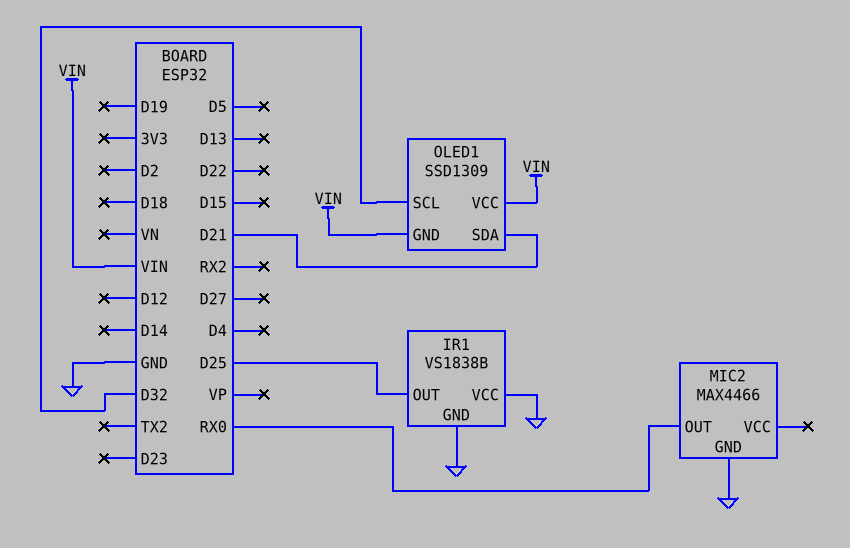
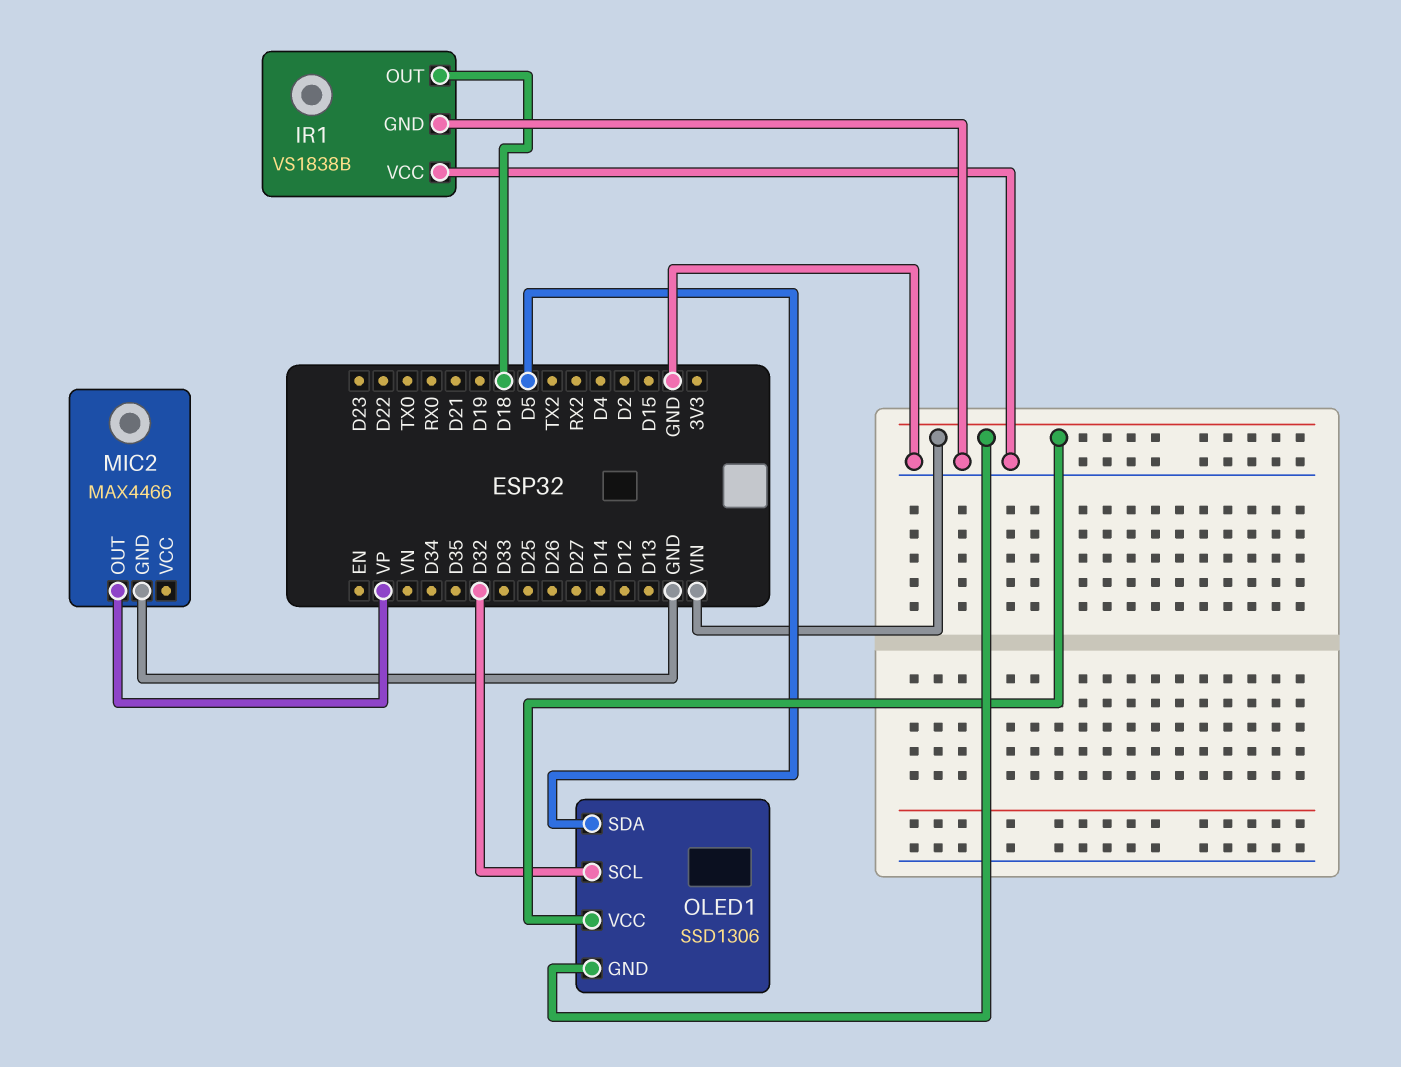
IR1 pin OUT: D25 -> D18
MIC2 pin OUT: RX0 -> VP
OLED1: SSD1309 -> SSD1306
OLED1 pin SDA: D21 -> D5

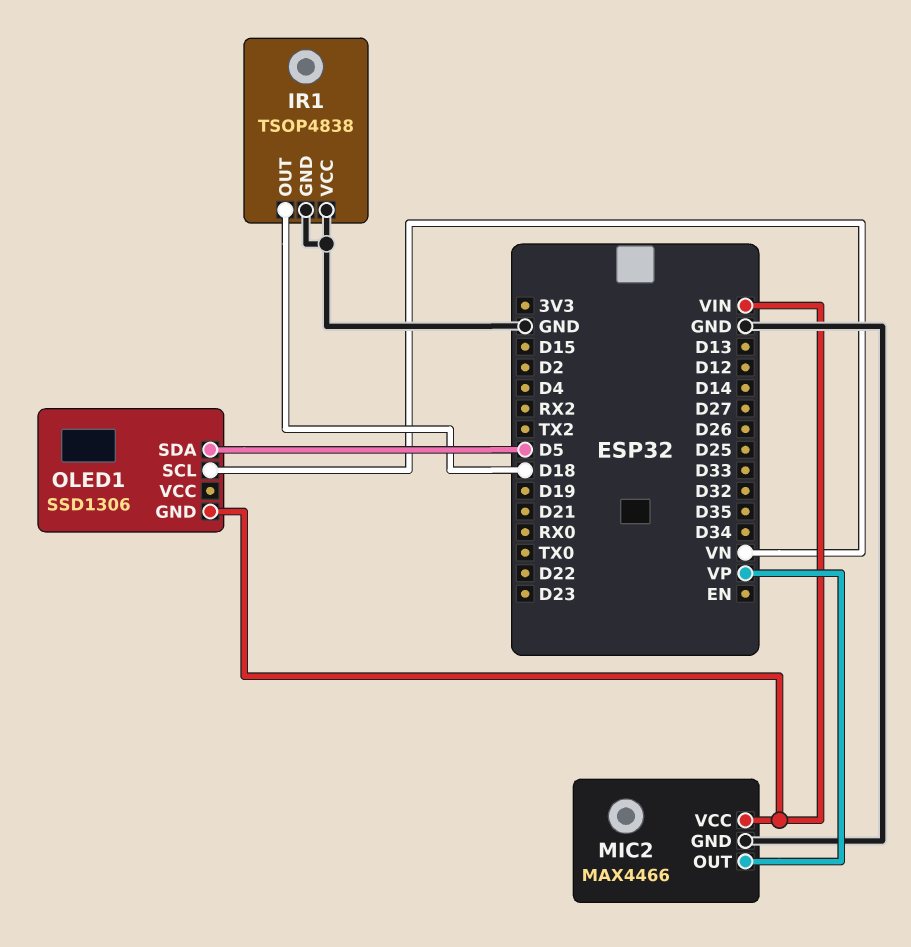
IR1: VS1838B -> TSOP4838
MIC2 pin VCC: none -> VIN
OLED1 pin SCL: D32 -> VN
OLED1 pin VCC: VIN -> none

